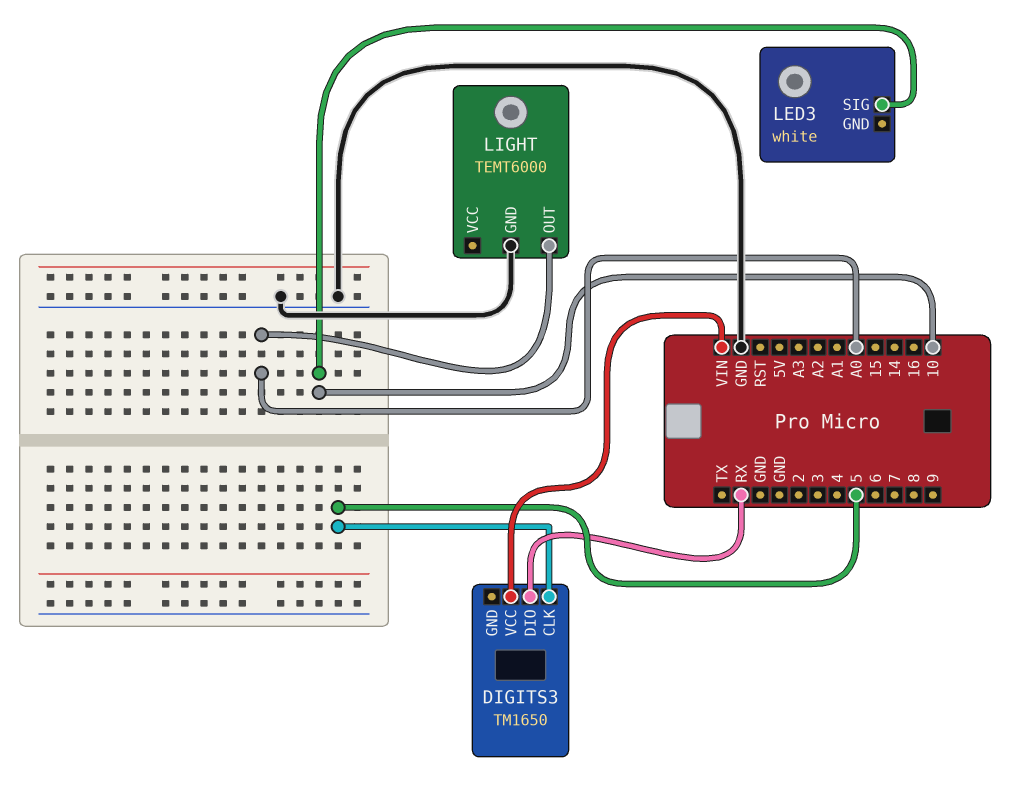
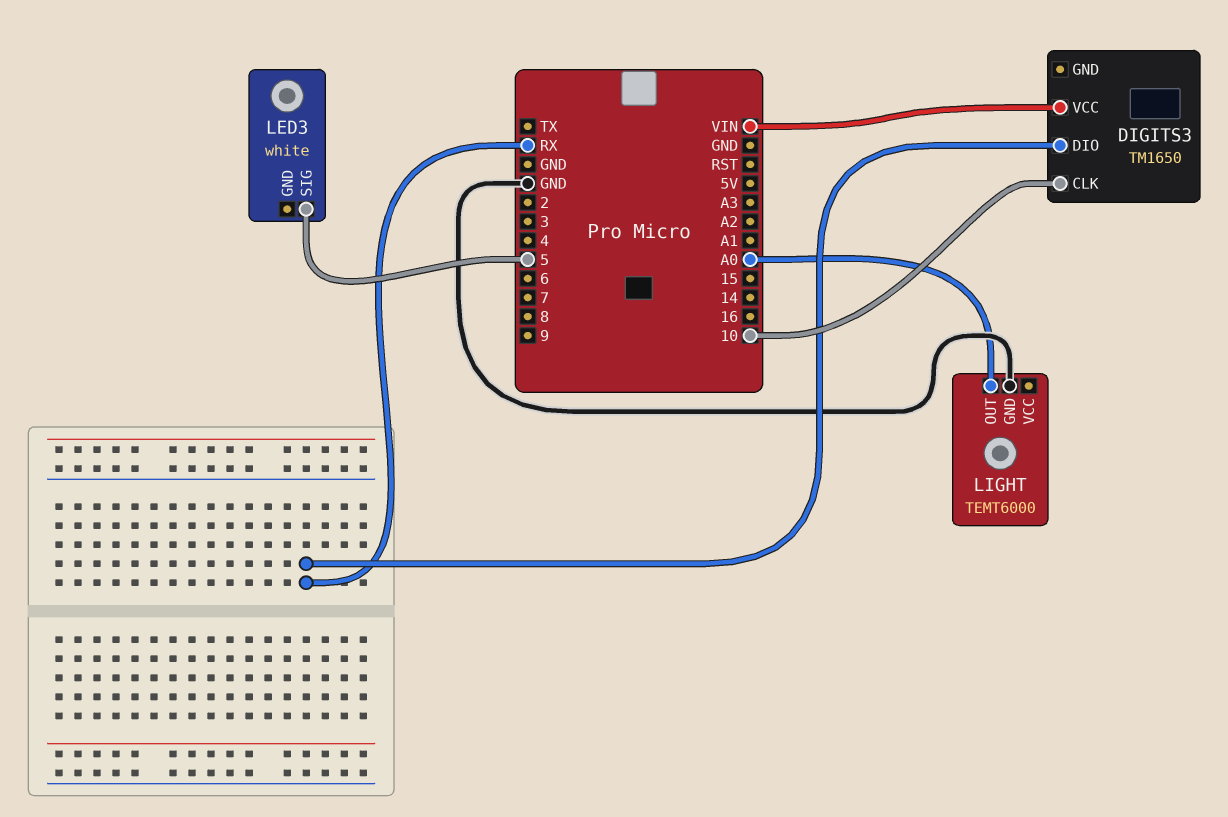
DIGITS3 pin CLK: 5 -> 10
LED3 pin SIG: 10 -> 5

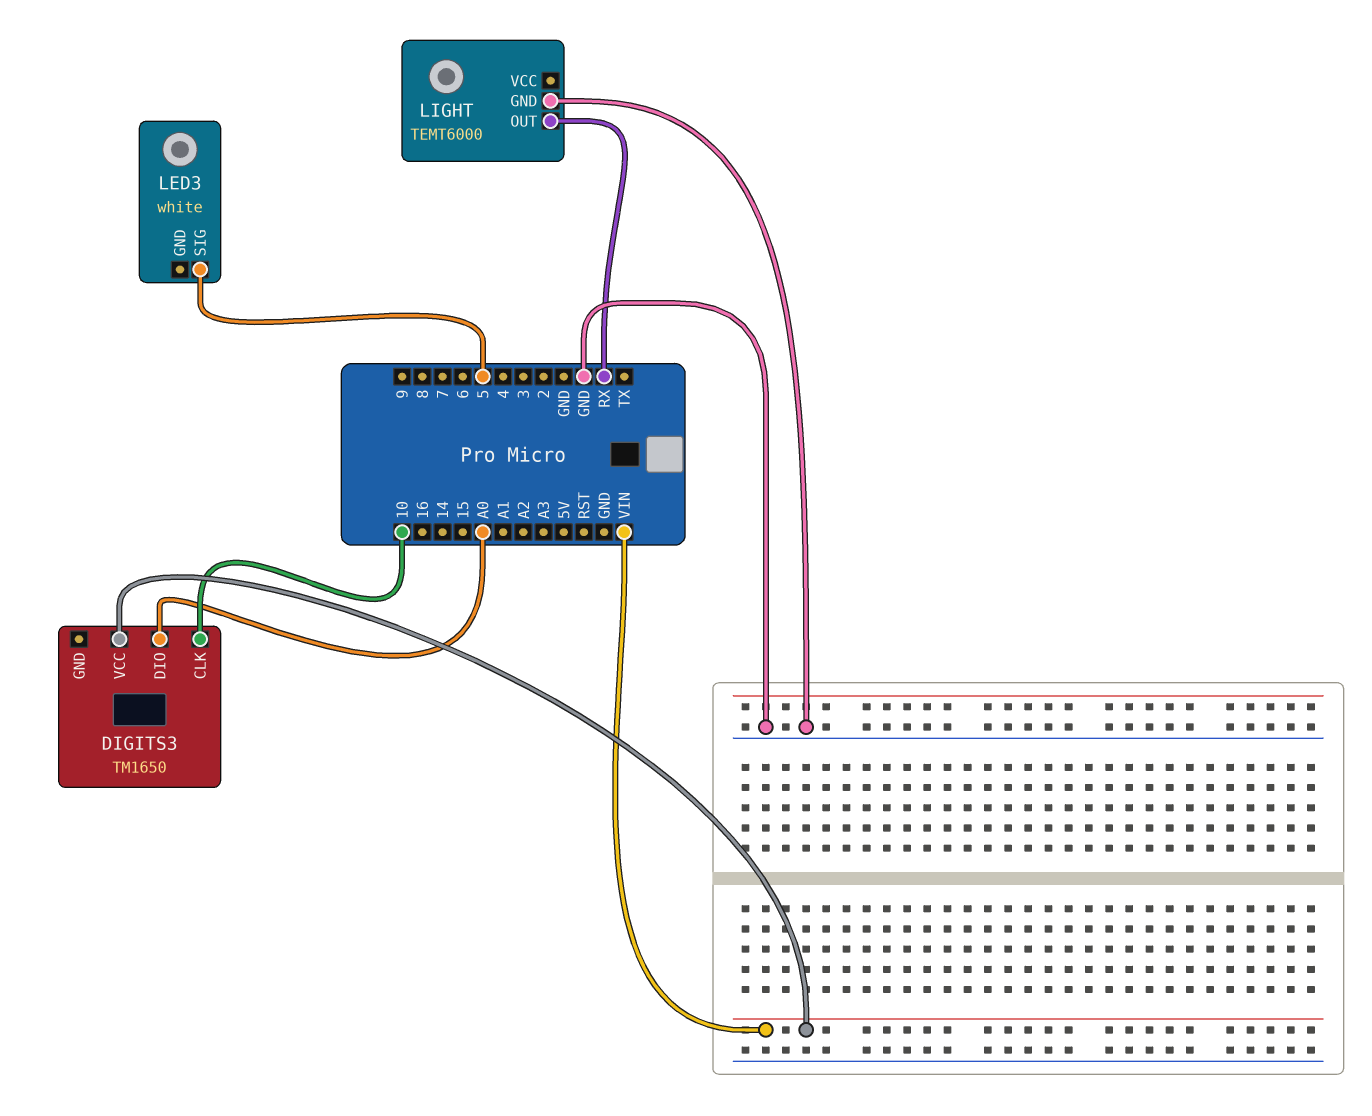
DIGITS3 pin DIO: RX -> A0
LIGHT pin OUT: A0 -> RX

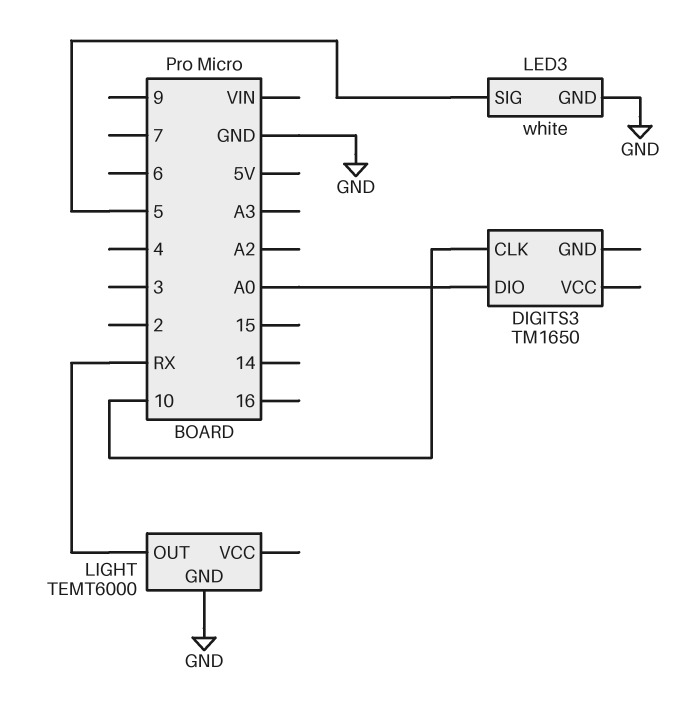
DIGITS3 pin VCC: VIN -> none
LED3 pin GND: none -> GND

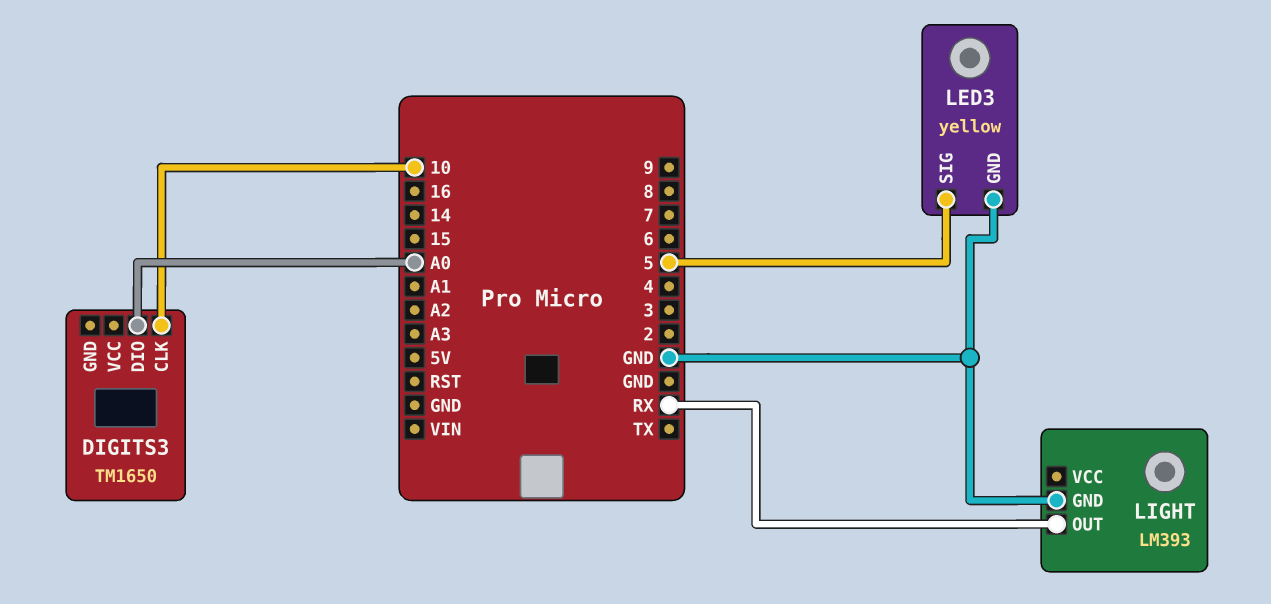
LED3: white -> yellow
LIGHT: TEMT6000 -> LM393

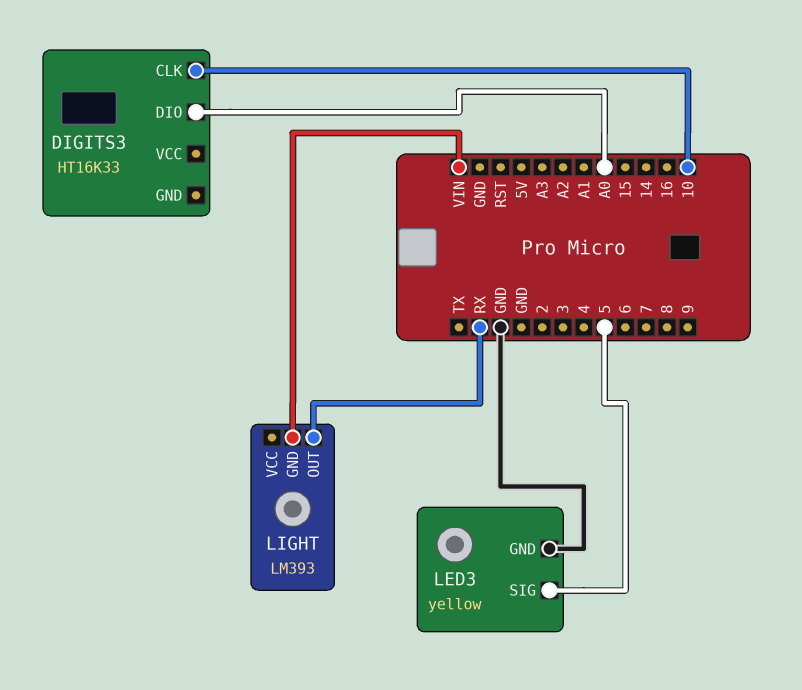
DIGITS3: TM1650 -> HT16K33
LIGHT pin GND: GND -> VIN

